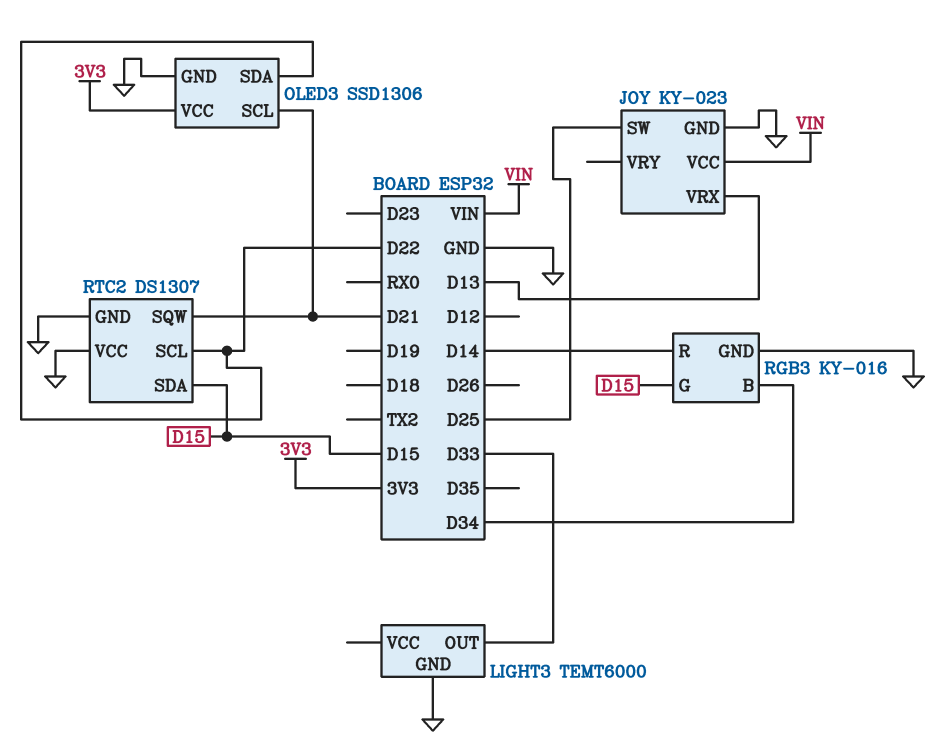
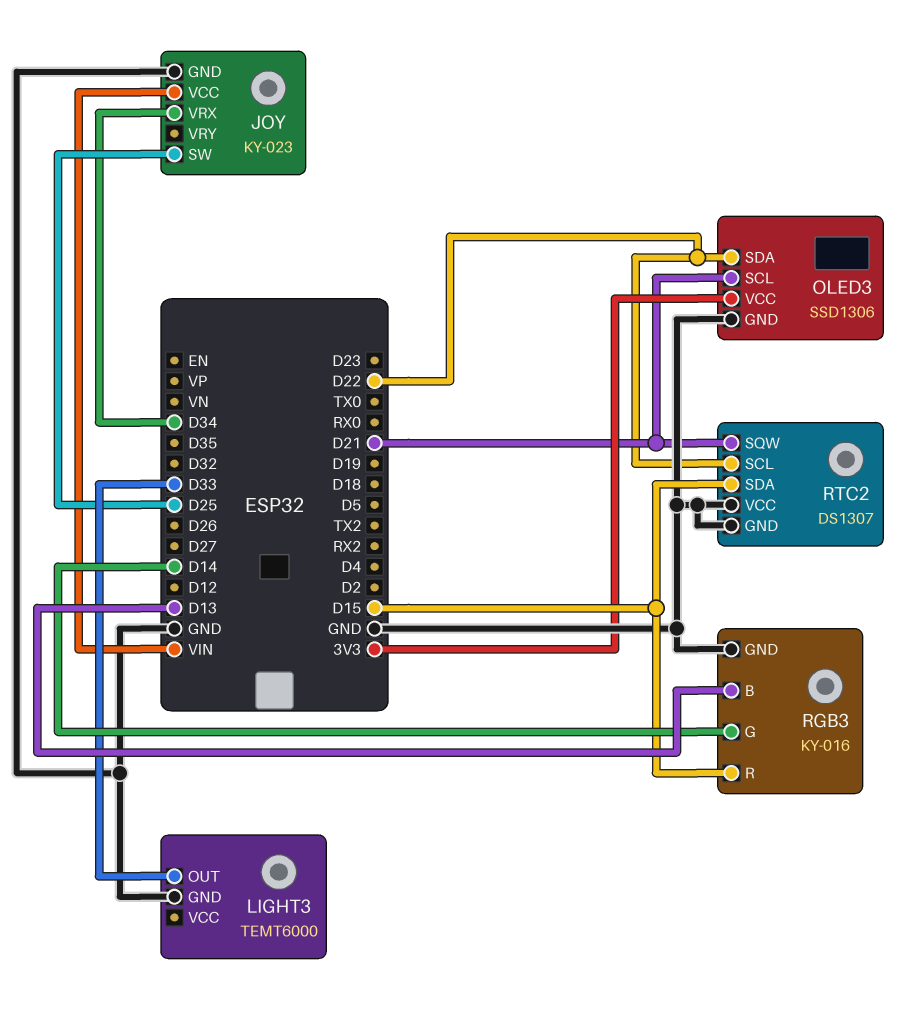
JOY pin VRX: D13 -> D34
RGB3 pin B: D34 -> D13
RGB3 pin G: D15 -> D14
RGB3 pin R: D14 -> D15

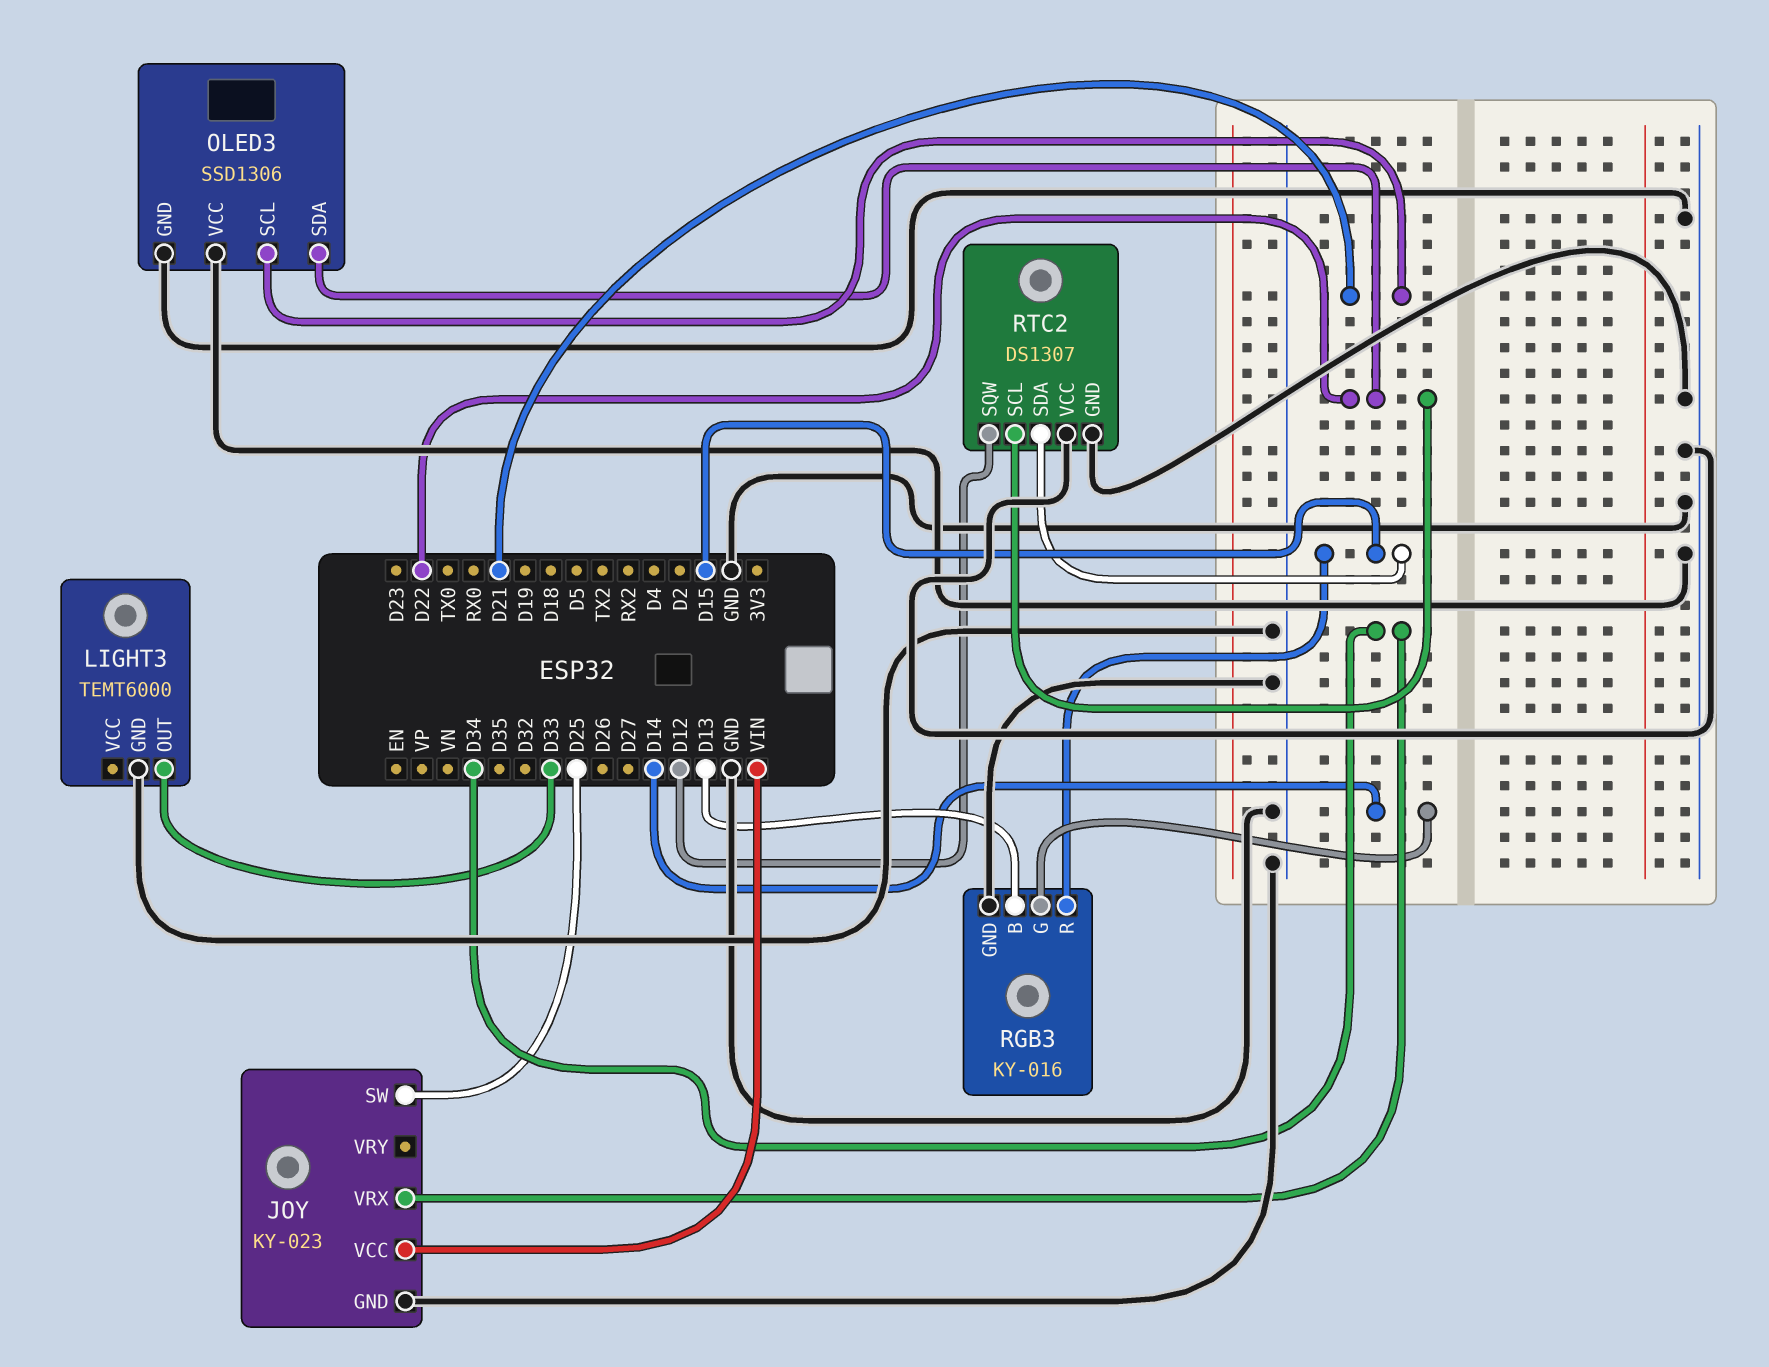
OLED3 pin VCC: 3V3 -> GND
RTC2 pin SQW: D21 -> D12

